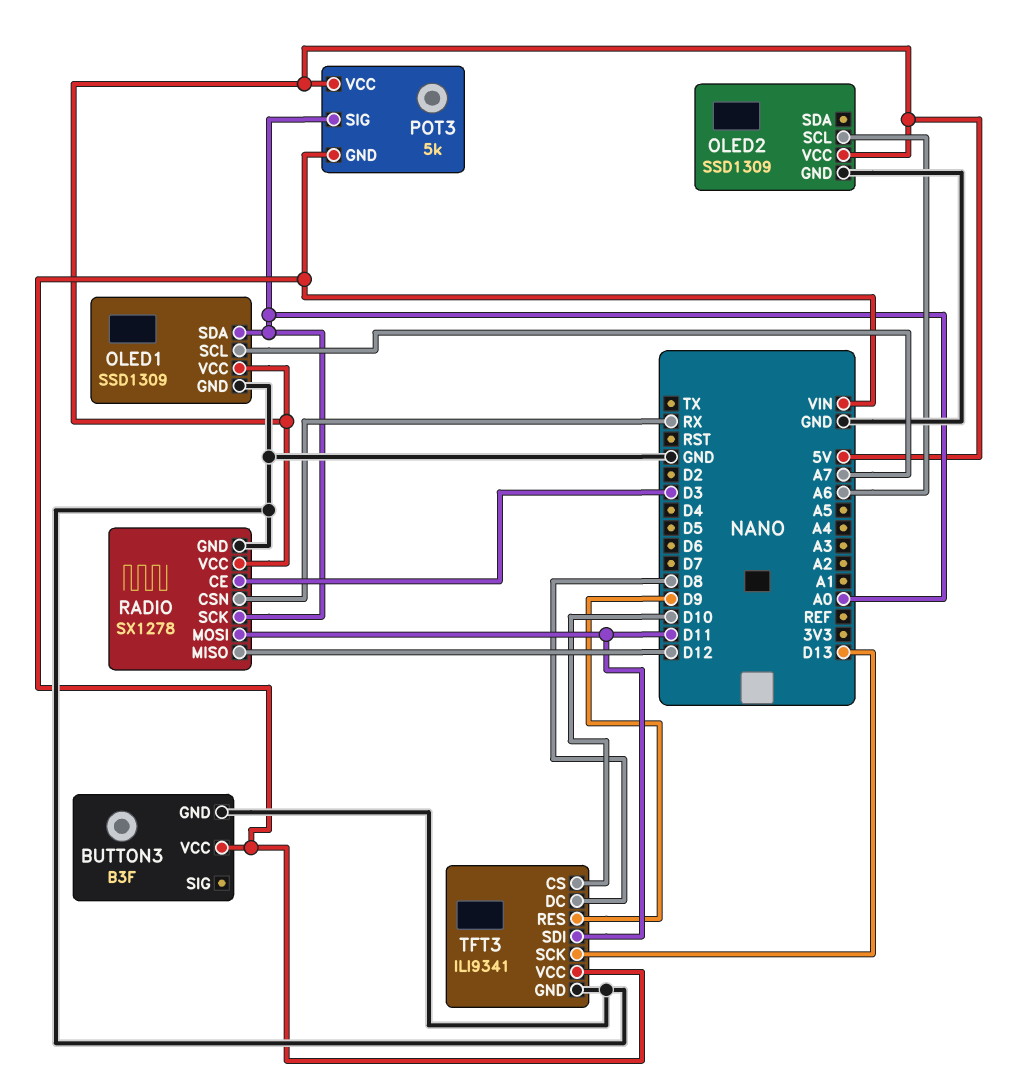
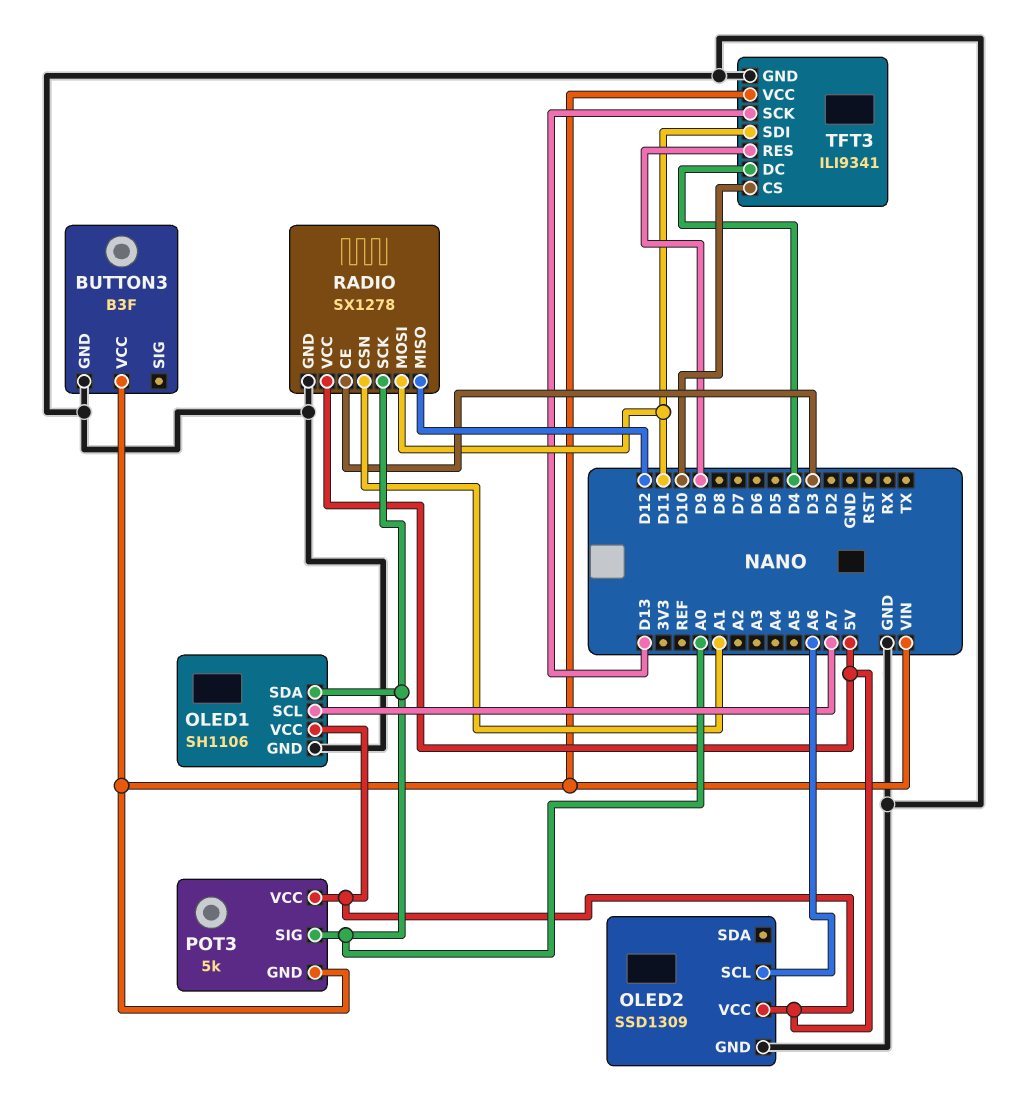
OLED1: SSD1309 -> SH1106
RADIO pin CSN: RX -> A1
TFT3 pin DC: D8 -> D4

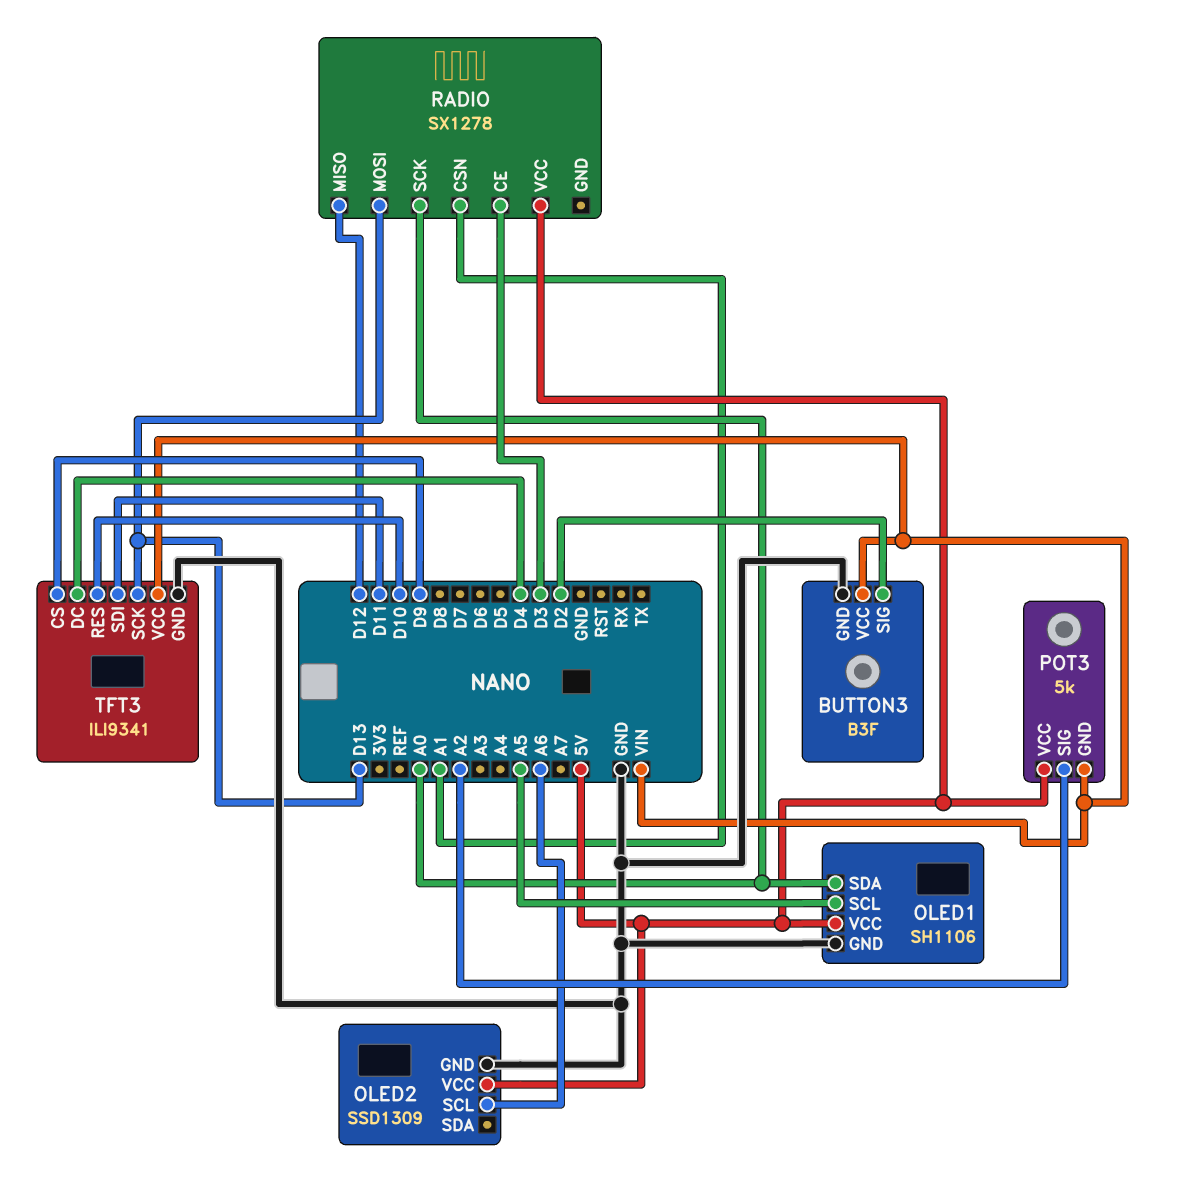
BUTTON3 pin SIG: none -> D2
OLED1 pin SCL: A7 -> A5
POT3 pin SIG: A0 -> A2
RADIO pin GND: GND -> none
RADIO pin MOSI: D11 -> D13
TFT3 pin CS: D10 -> D9
TFT3 pin RES: D9 -> D10

